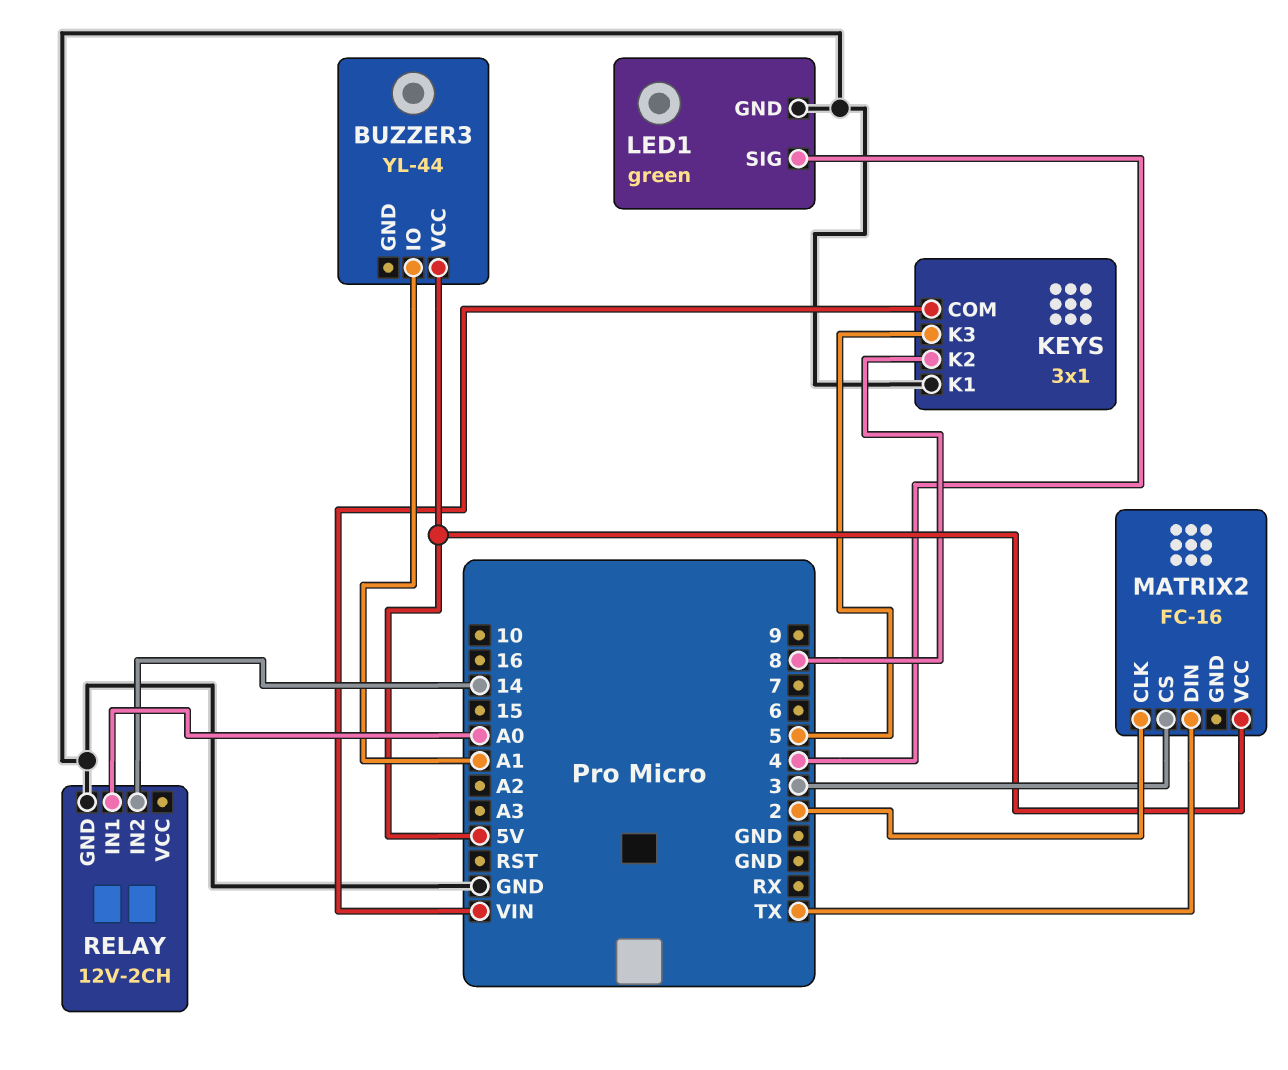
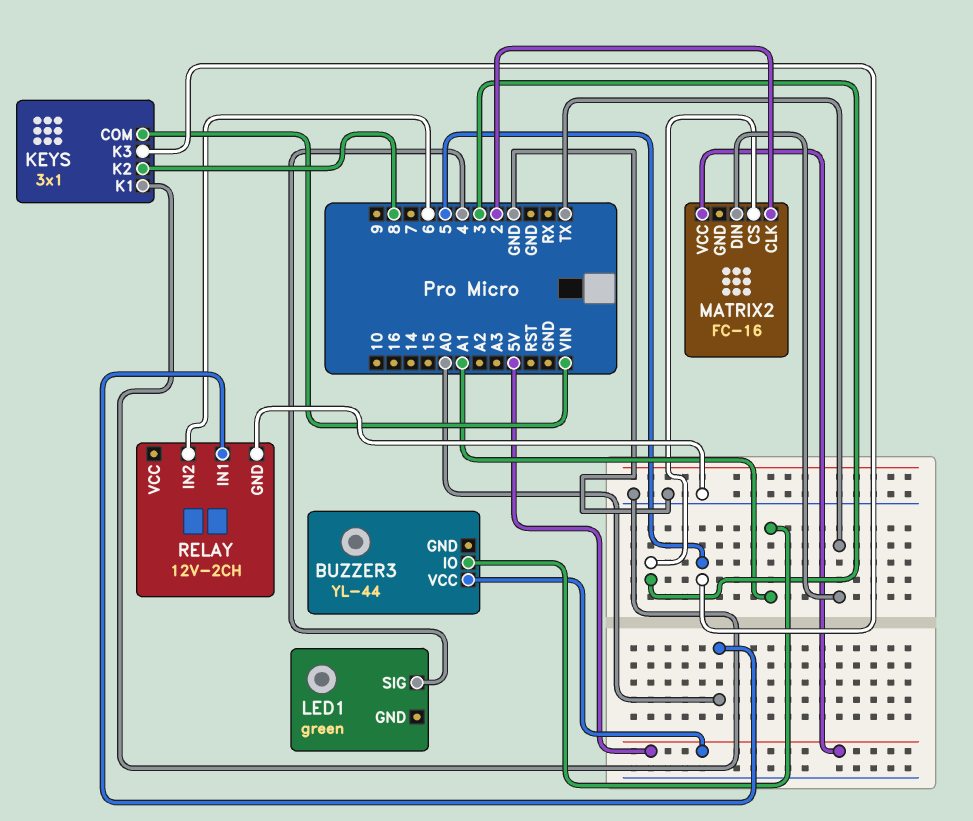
LED1 pin GND: GND -> none
RELAY pin IN2: 14 -> 6

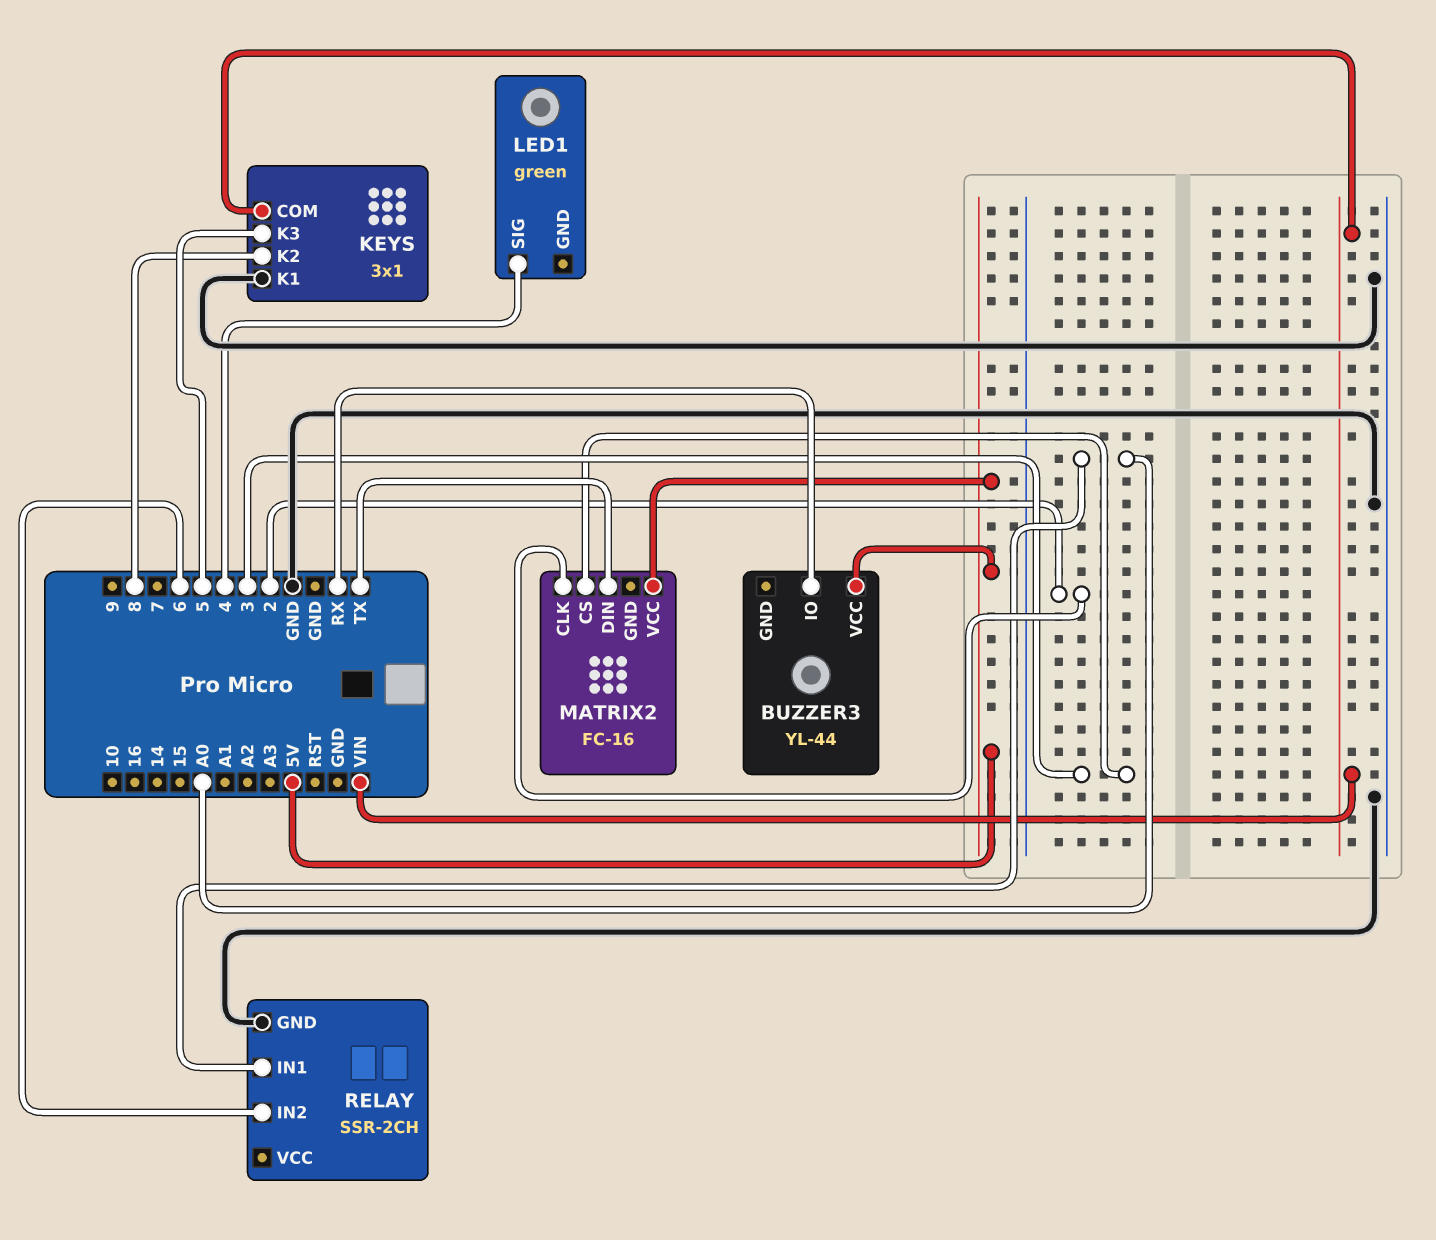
BUZZER3 pin IO: A1 -> RX
RELAY: 12V-2CH -> SSR-2CH

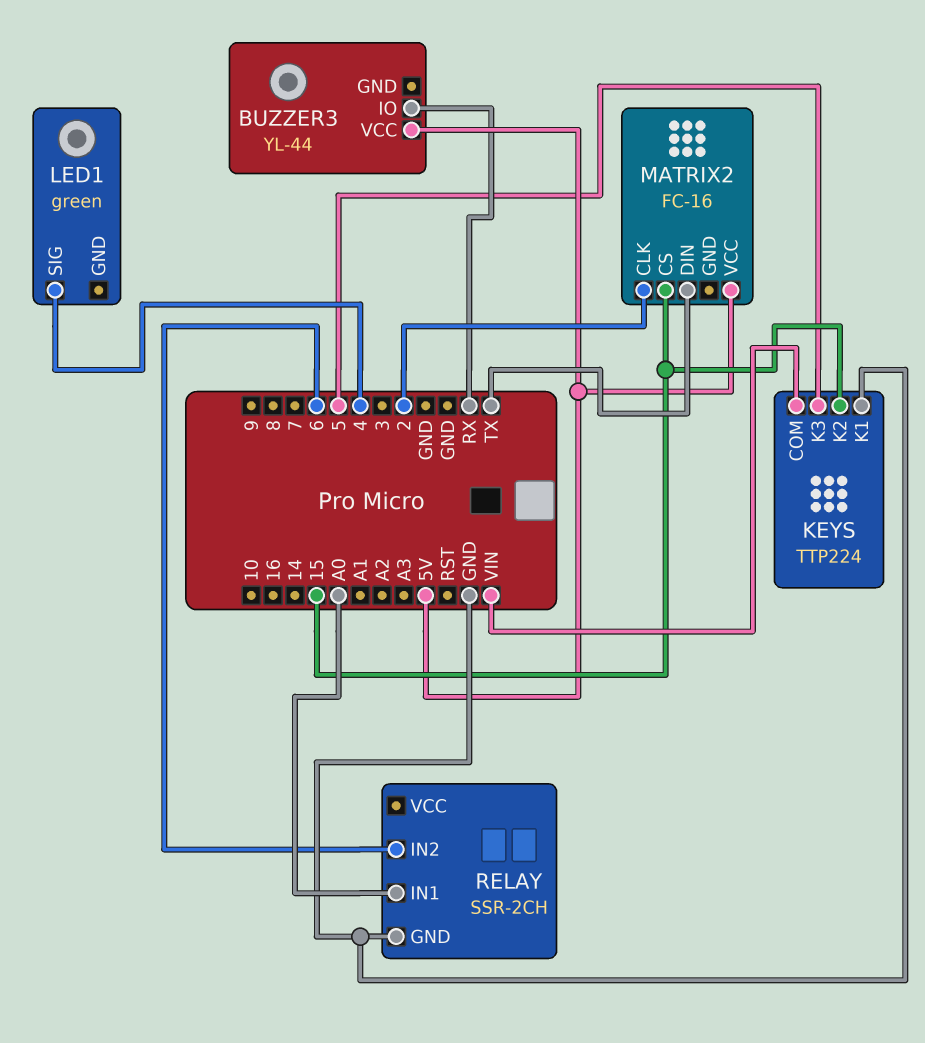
KEYS: 3x1 -> TTP224
KEYS pin K2: 8 -> 15
MATRIX2 pin CS: 3 -> 15

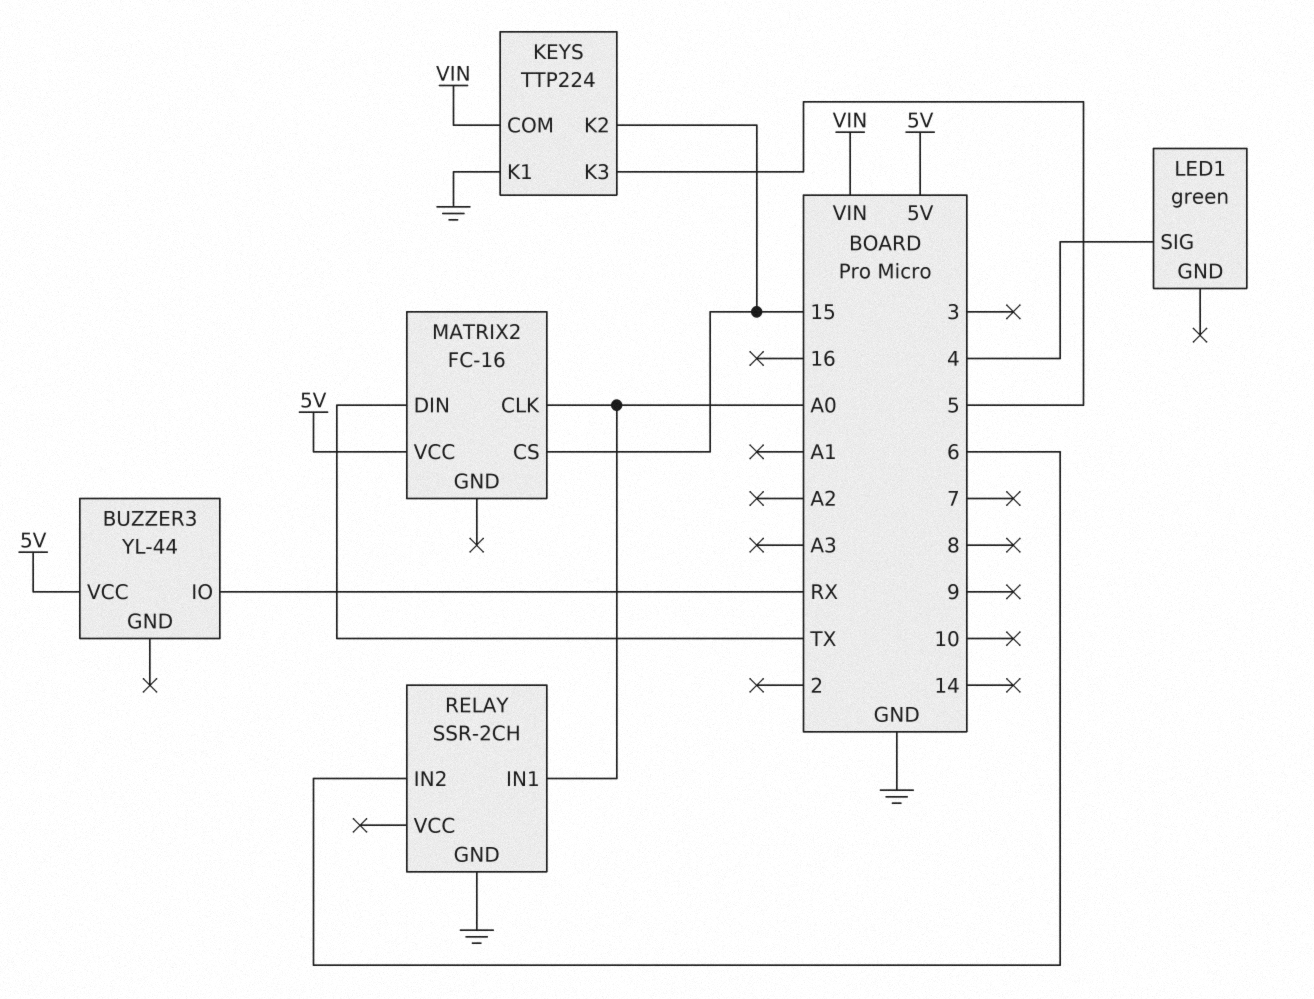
MATRIX2 pin CLK: 2 -> A0

